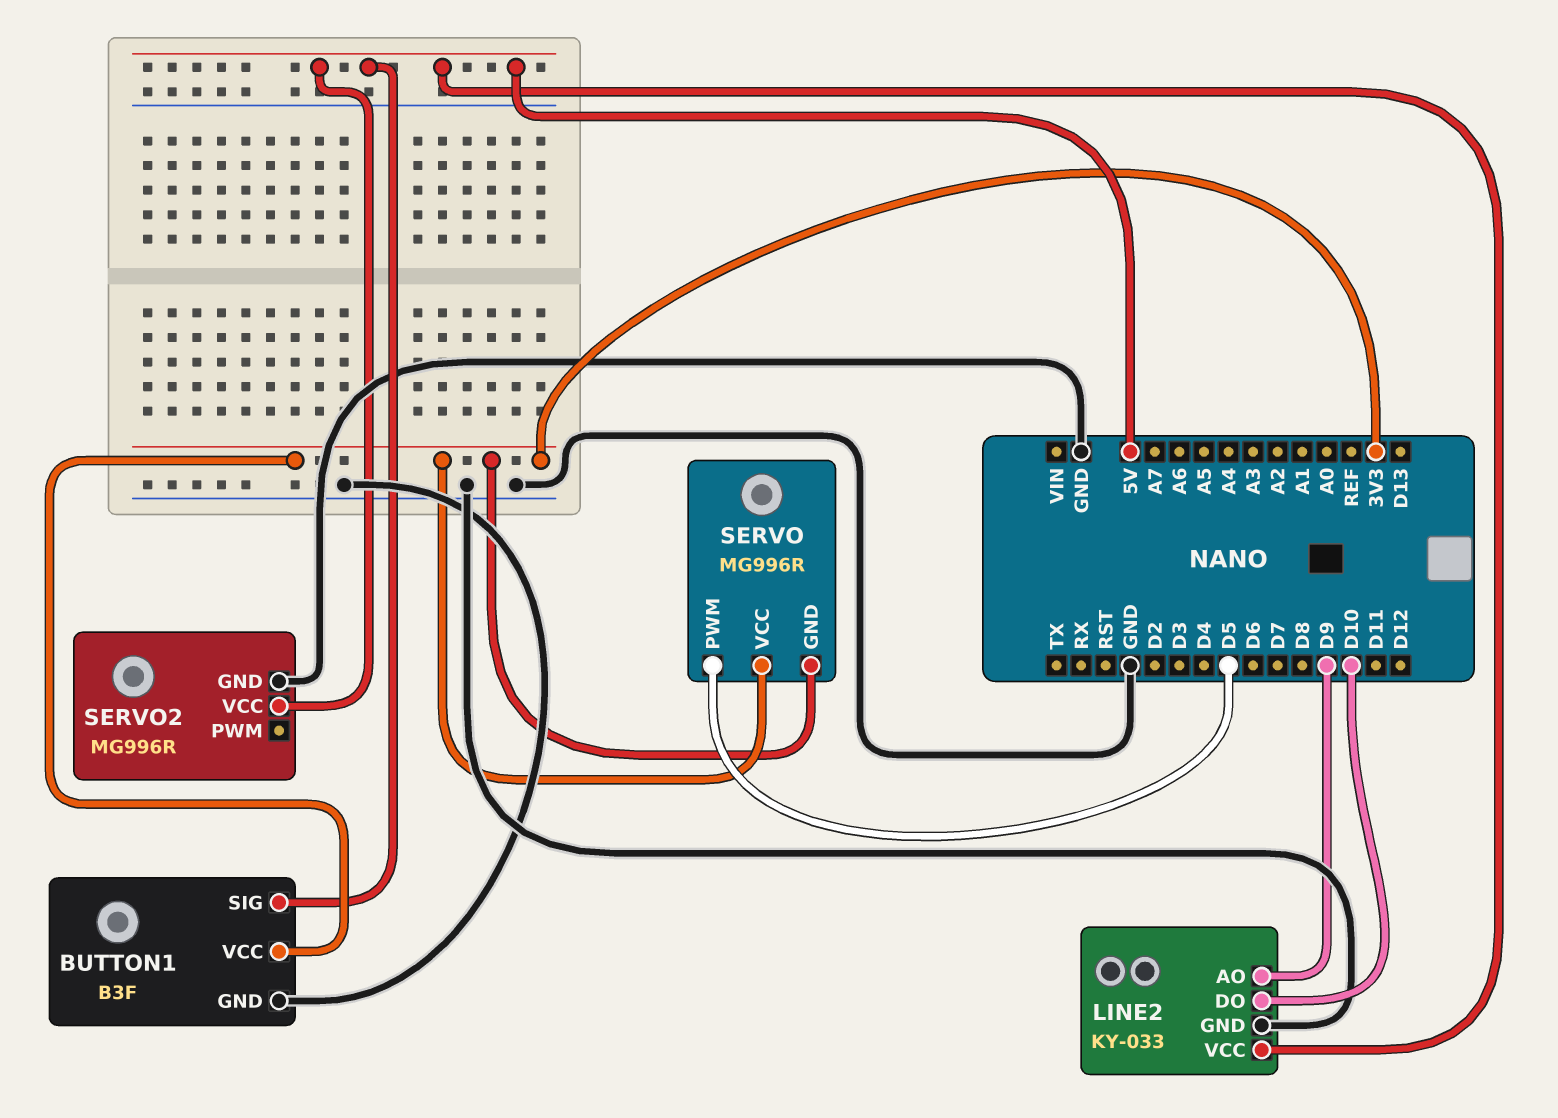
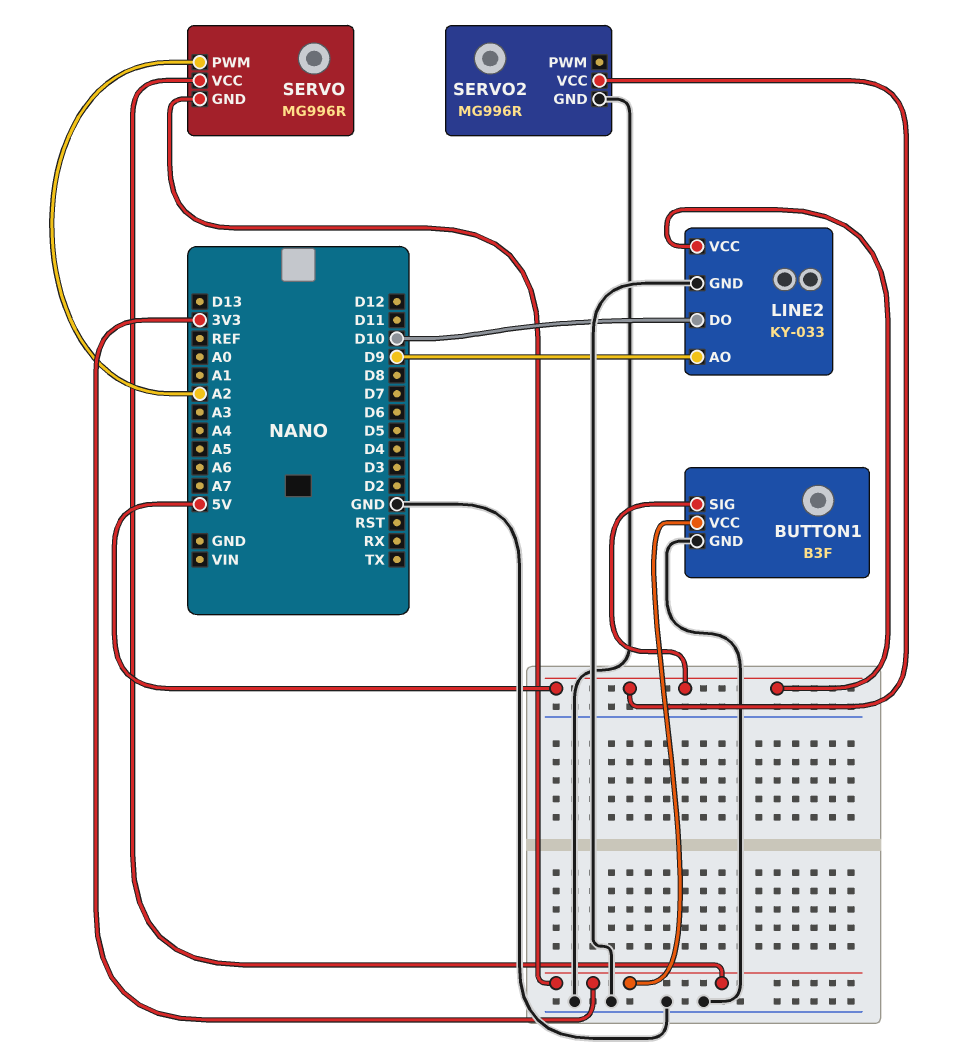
SERVO pin PWM: D5 -> A2

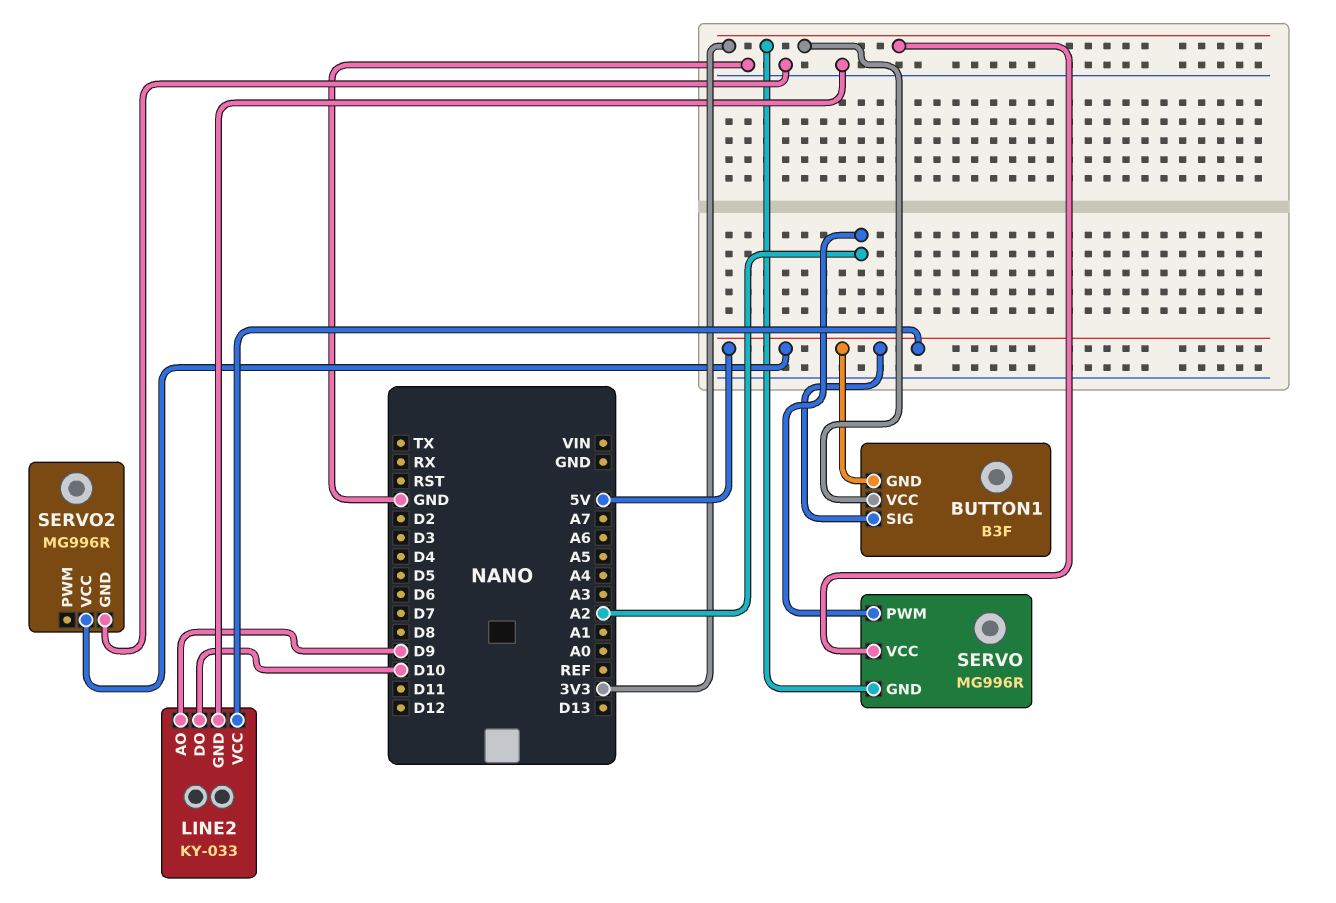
BUTTON1 pin GND: GND -> 5V

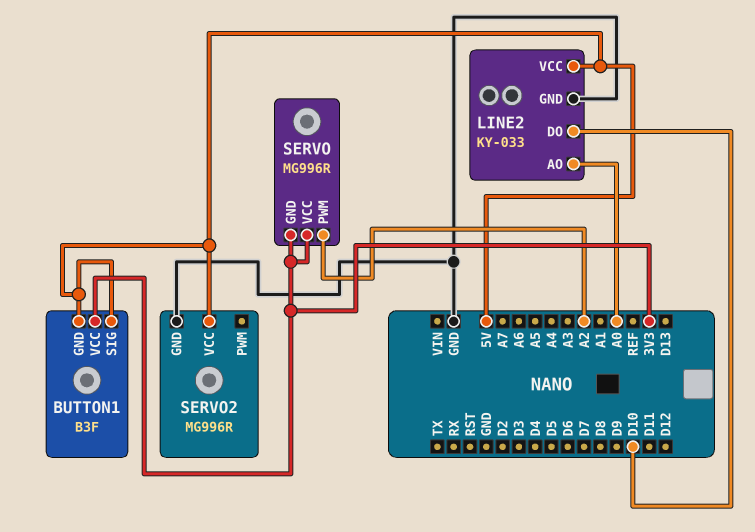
LINE2 pin AO: D9 -> A0

